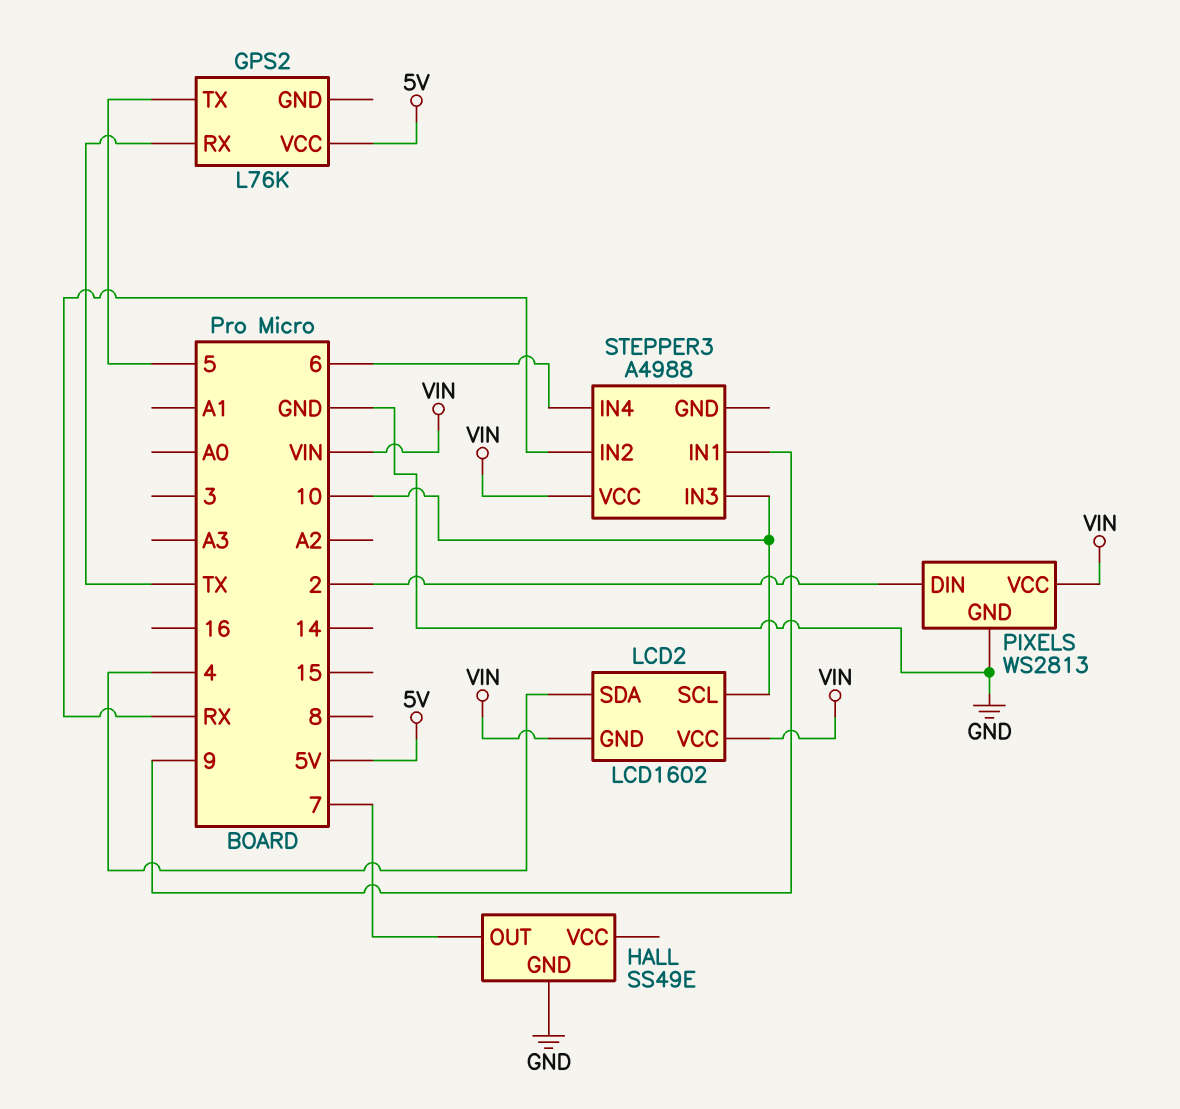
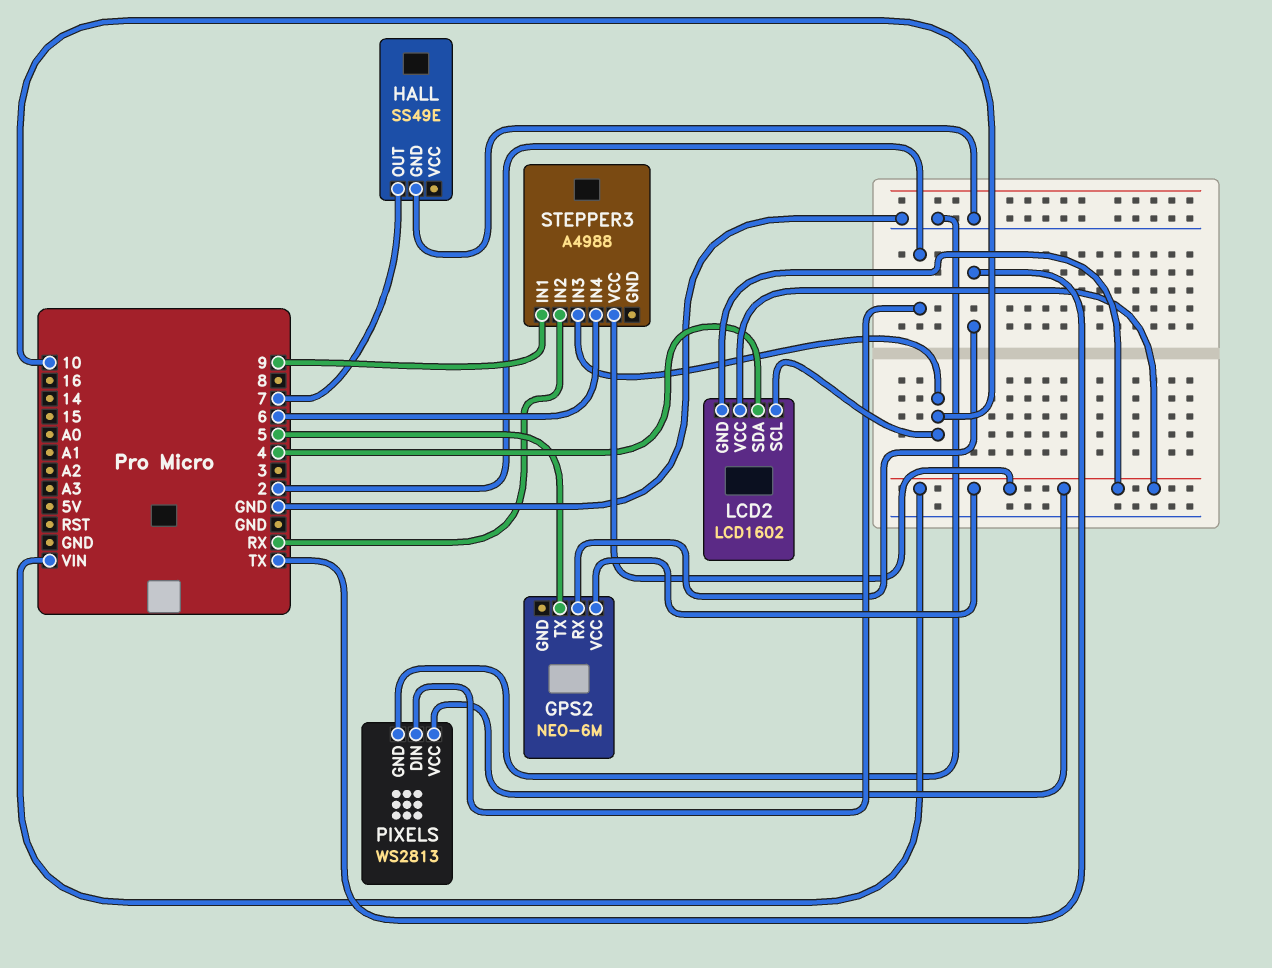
GPS2: L76K -> NEO-6M
GPS2 pin VCC: 5V -> VIN

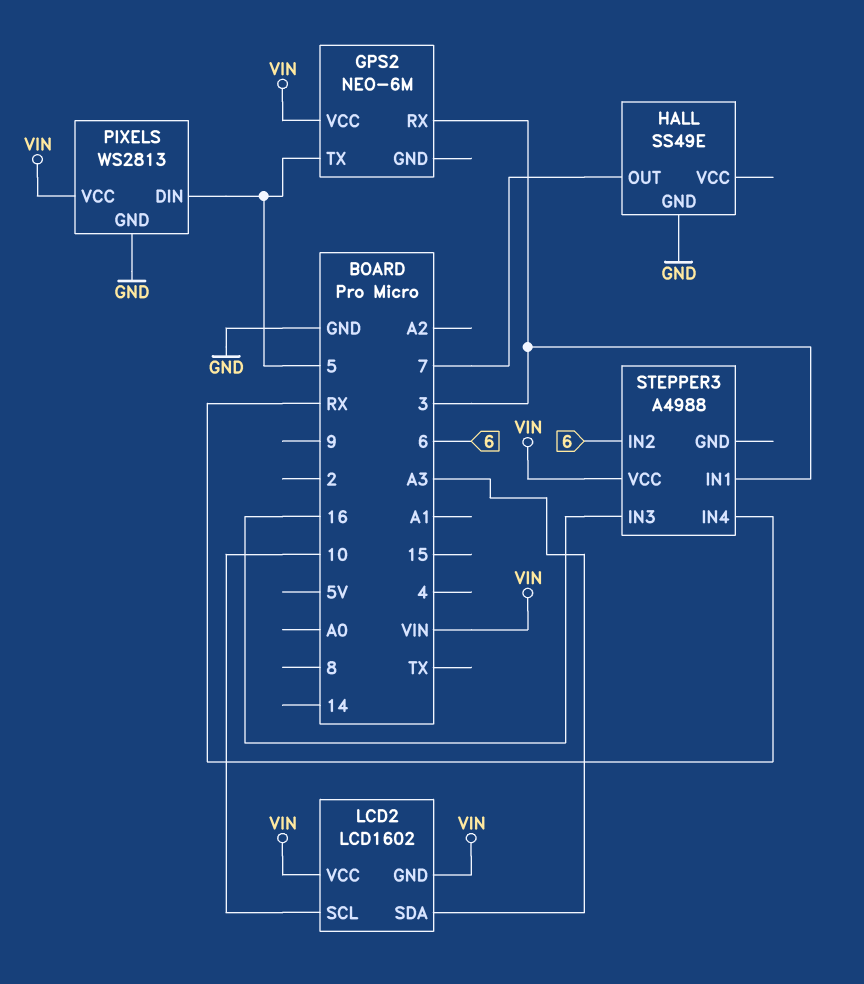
GPS2 pin RX: TX -> 3
LCD2 pin SDA: 4 -> A3
PIXELS pin DIN: 2 -> 5
STEPPER3 pin IN1: 9 -> 3
STEPPER3 pin IN2: RX -> 6
STEPPER3 pin IN3: 10 -> 16
STEPPER3 pin IN4: 6 -> RX

